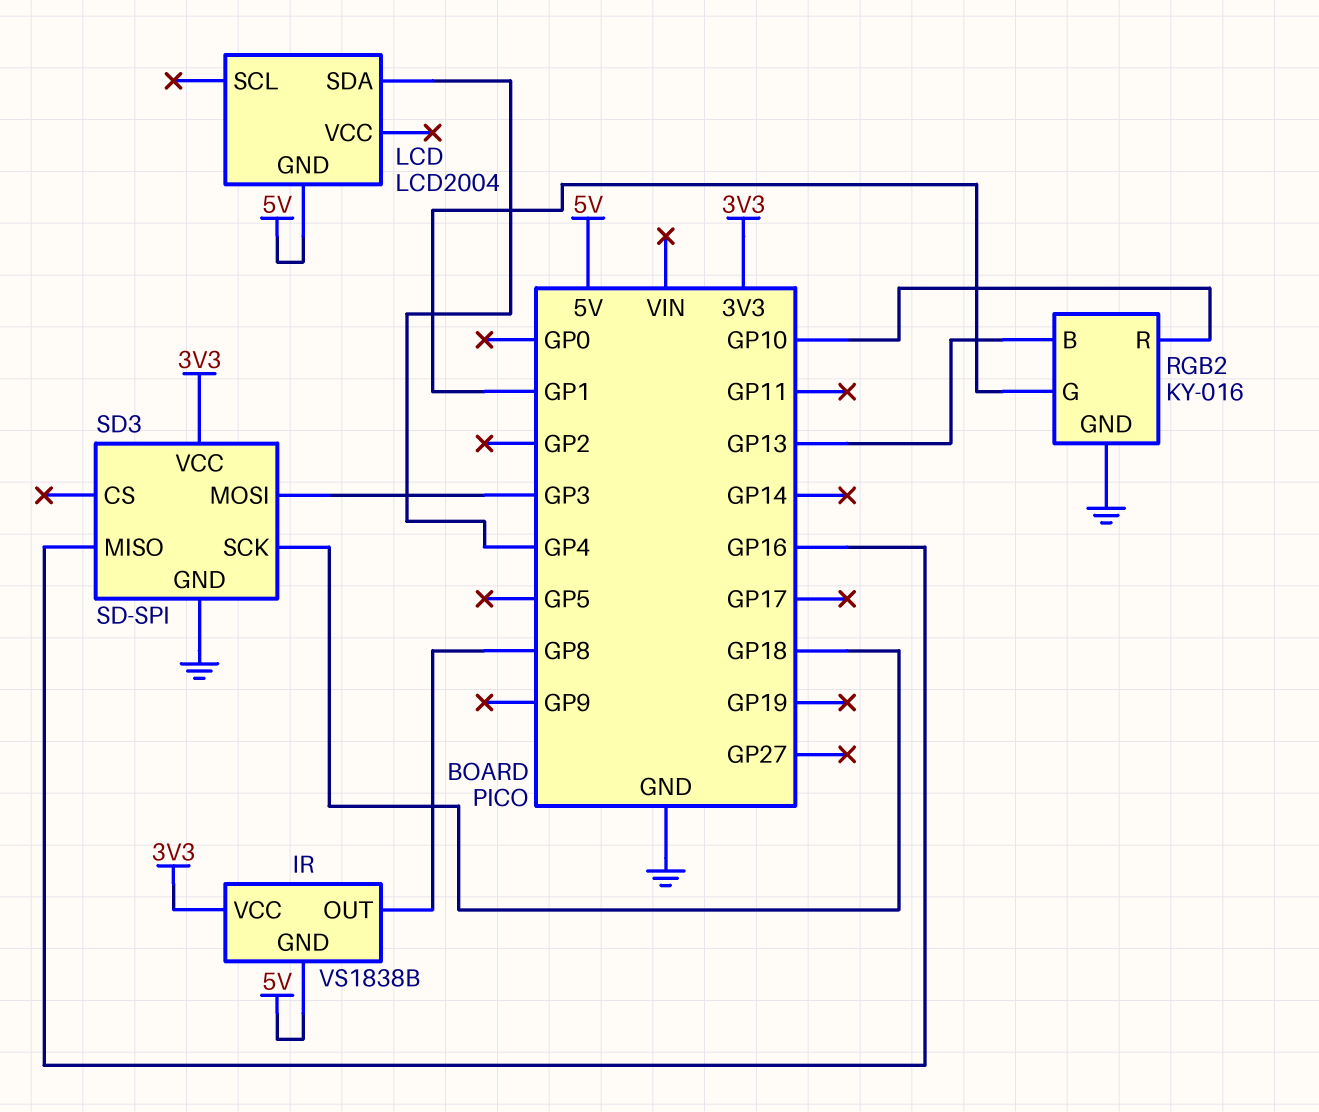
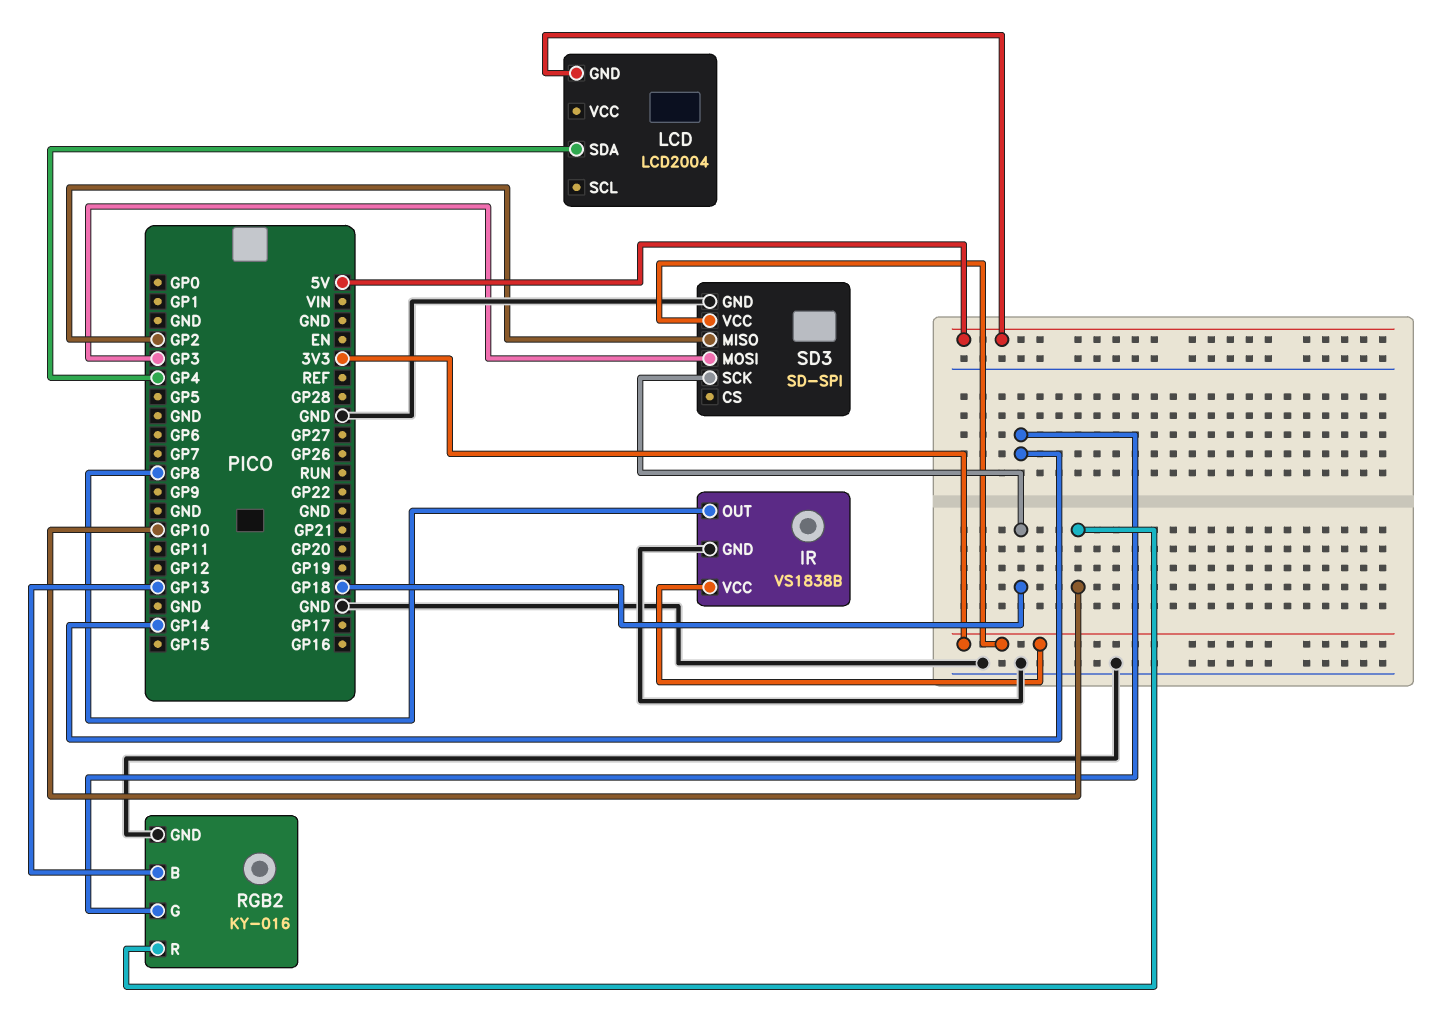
IR pin GND: 5V -> GND
RGB2 pin G: GP1 -> GP14
SD3 pin MISO: GP16 -> GP2

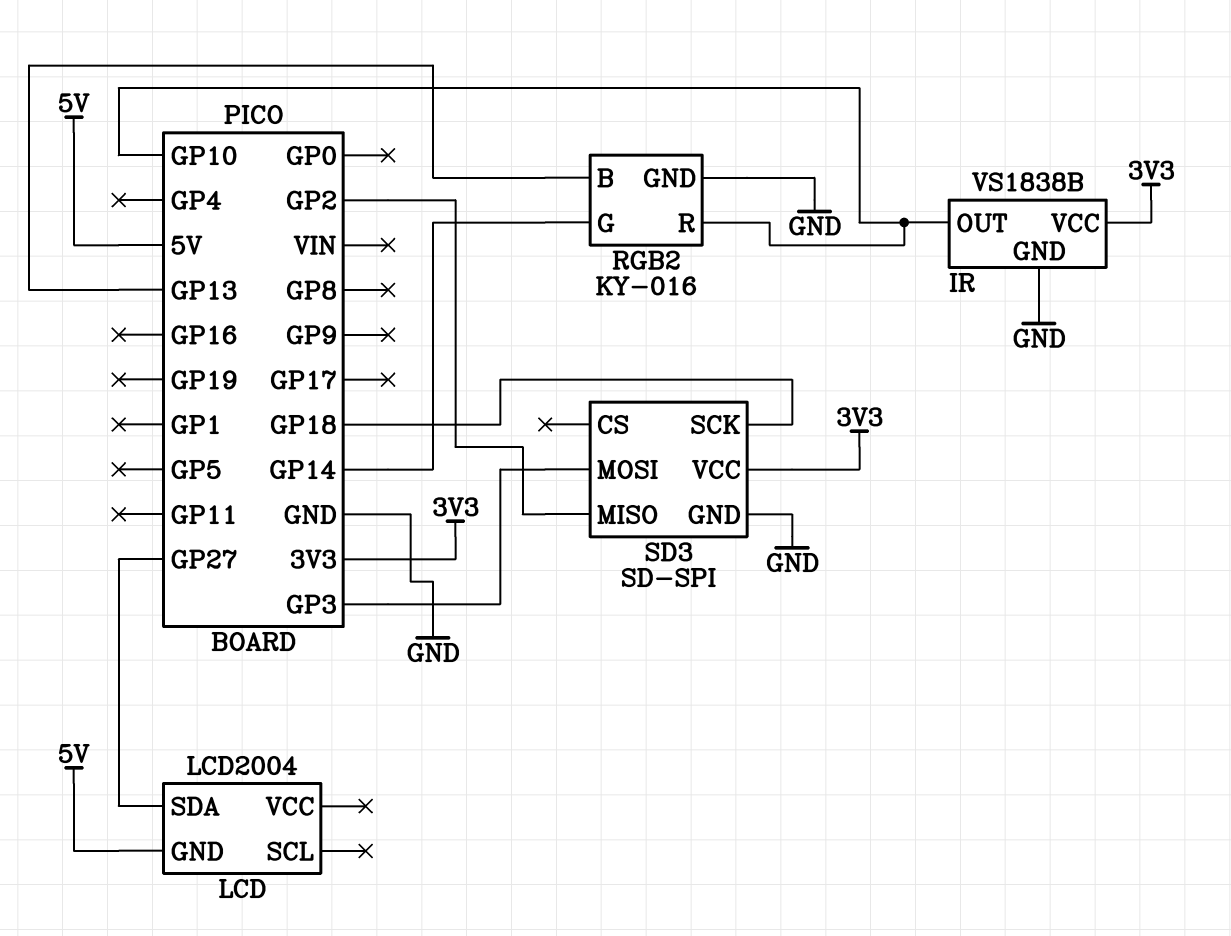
IR pin OUT: GP8 -> GP10
LCD pin SDA: GP4 -> GP27

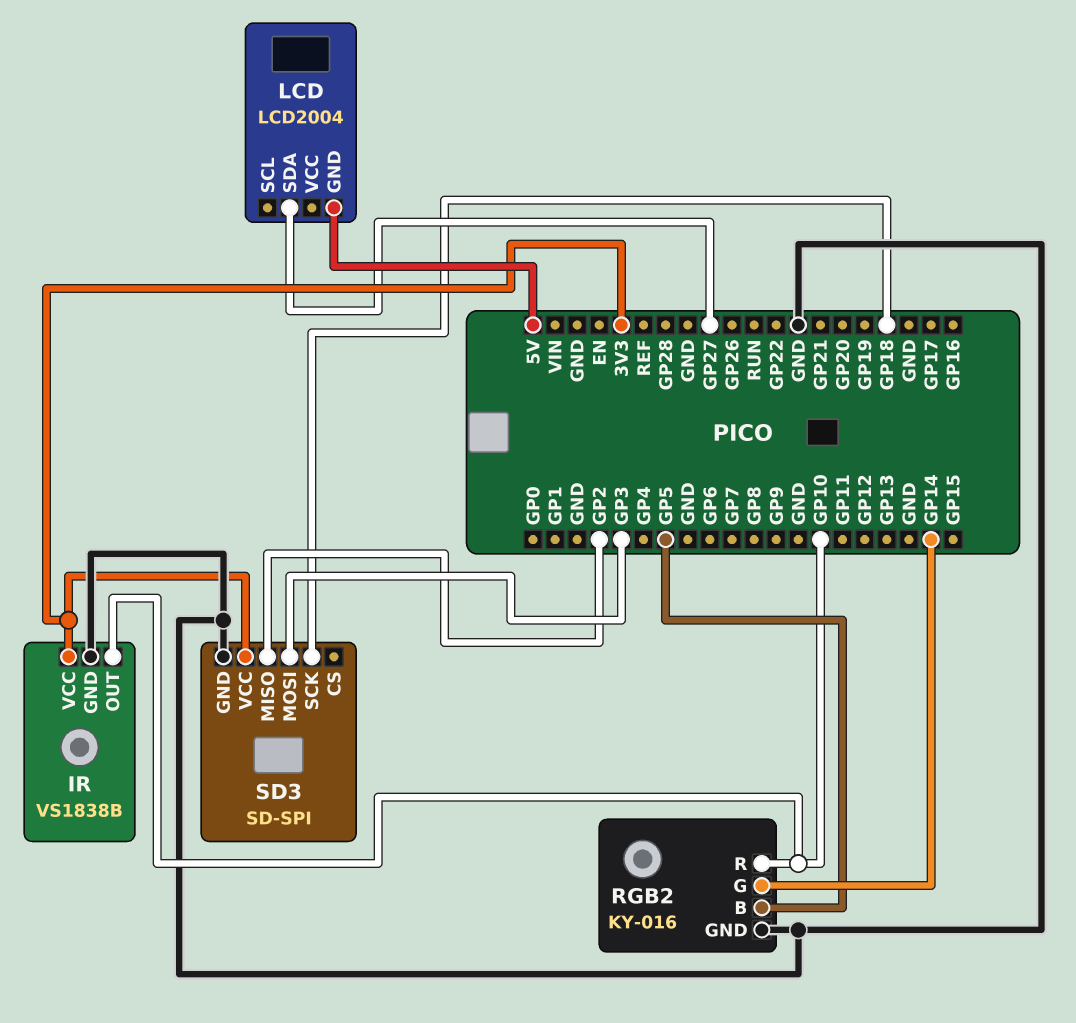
RGB2 pin B: GP13 -> GP5

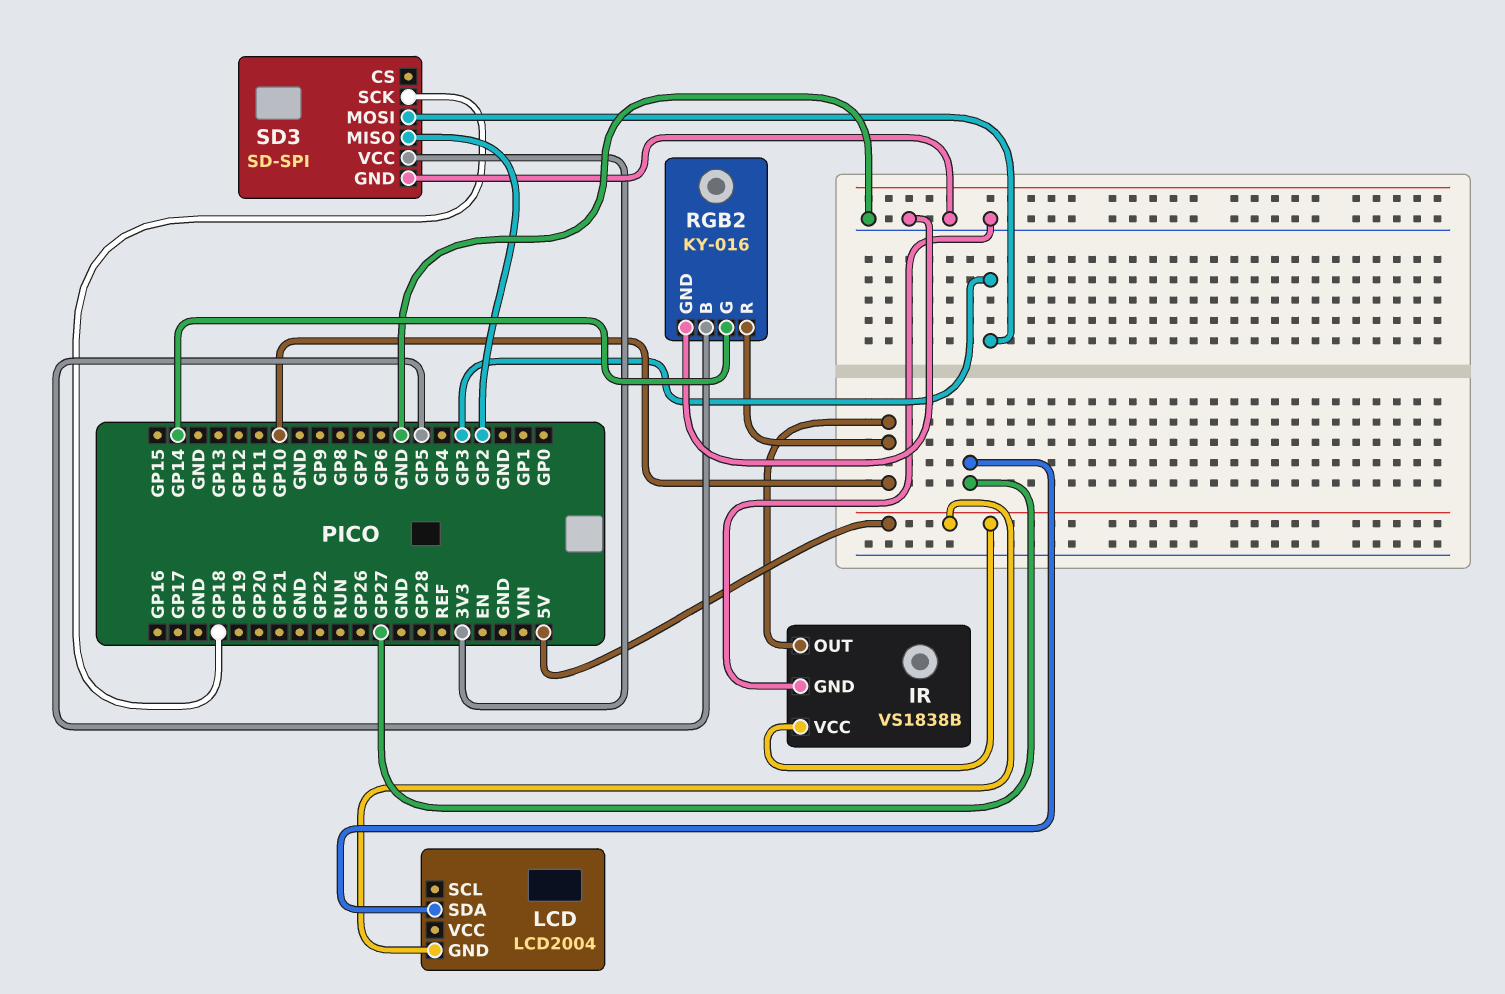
IR pin VCC: 3V3 -> 5V

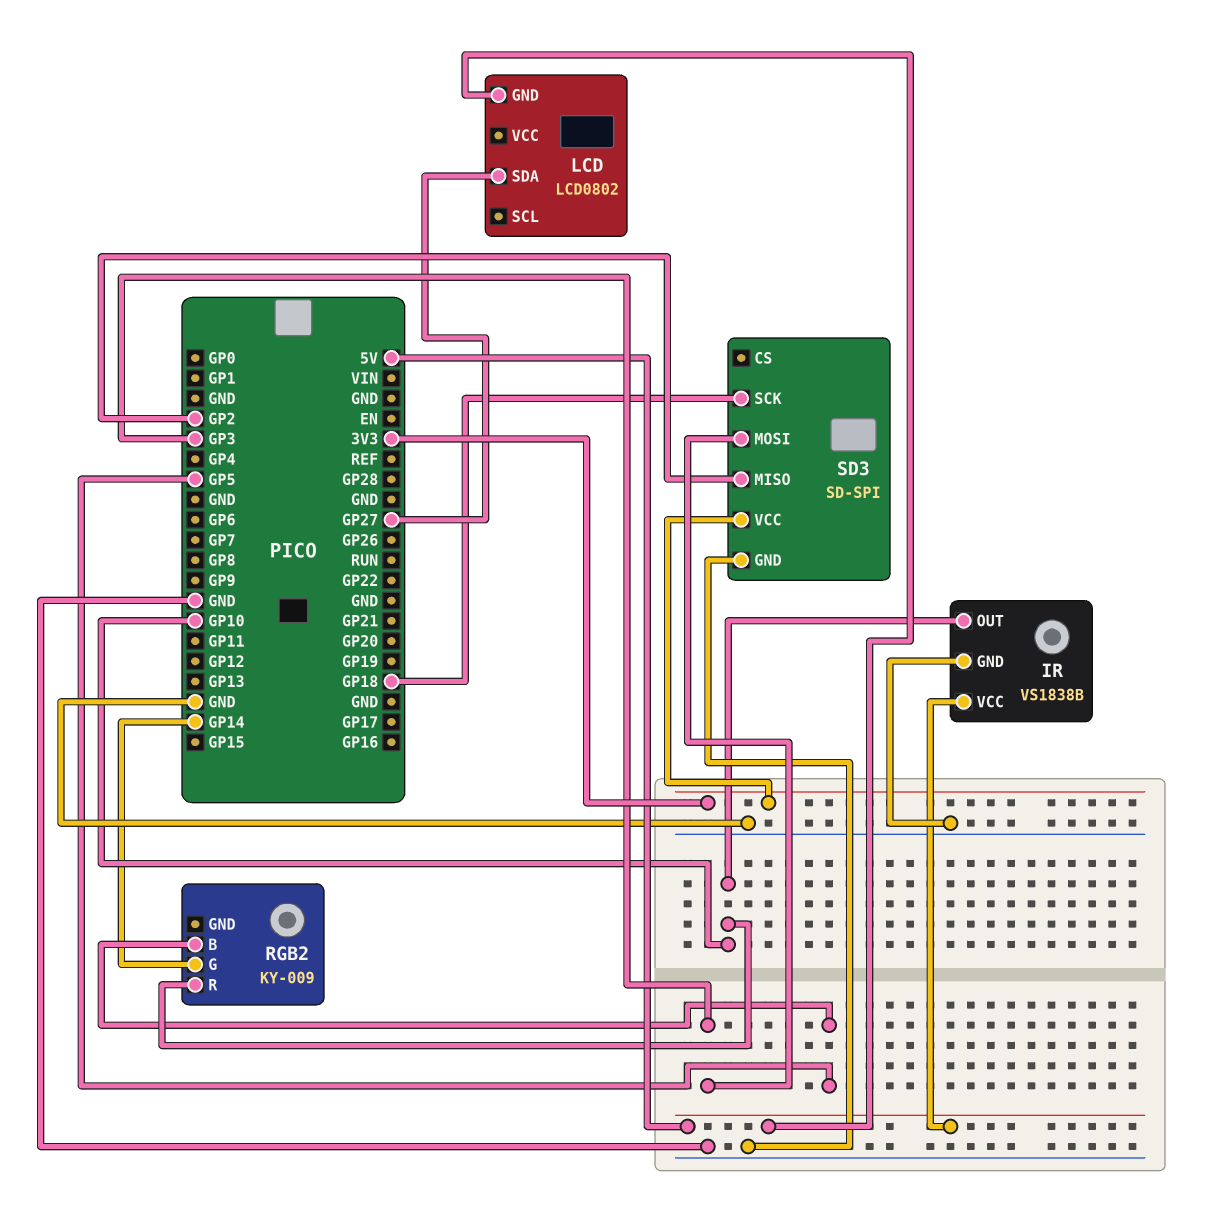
LCD: LCD2004 -> LCD0802
RGB2: KY-016 -> KY-009
RGB2 pin GND: GND -> none

